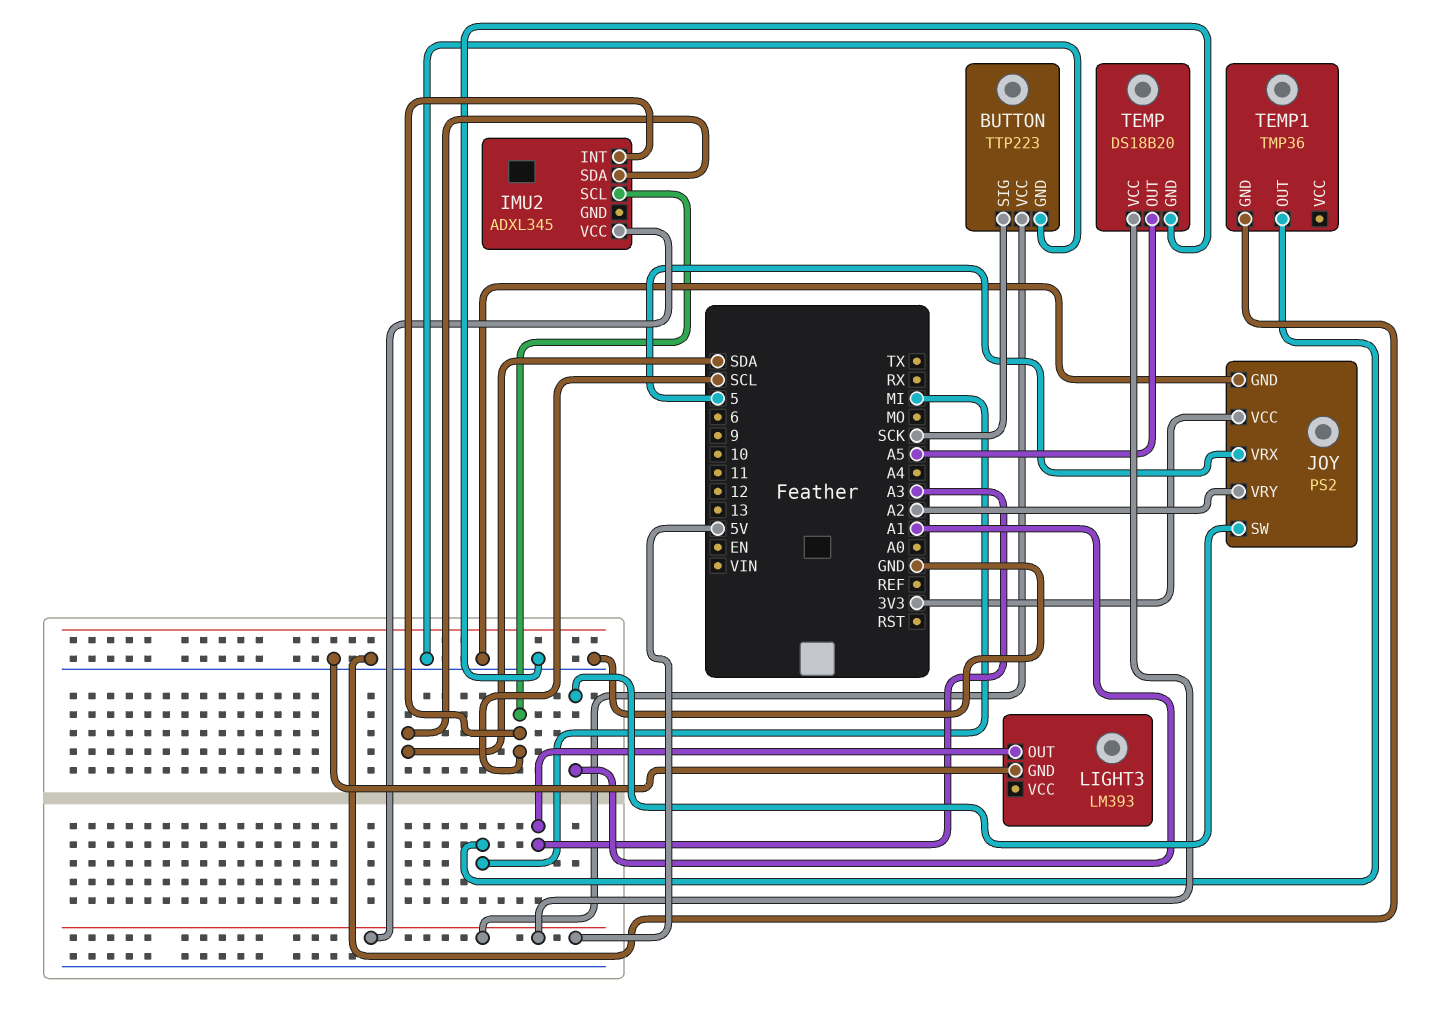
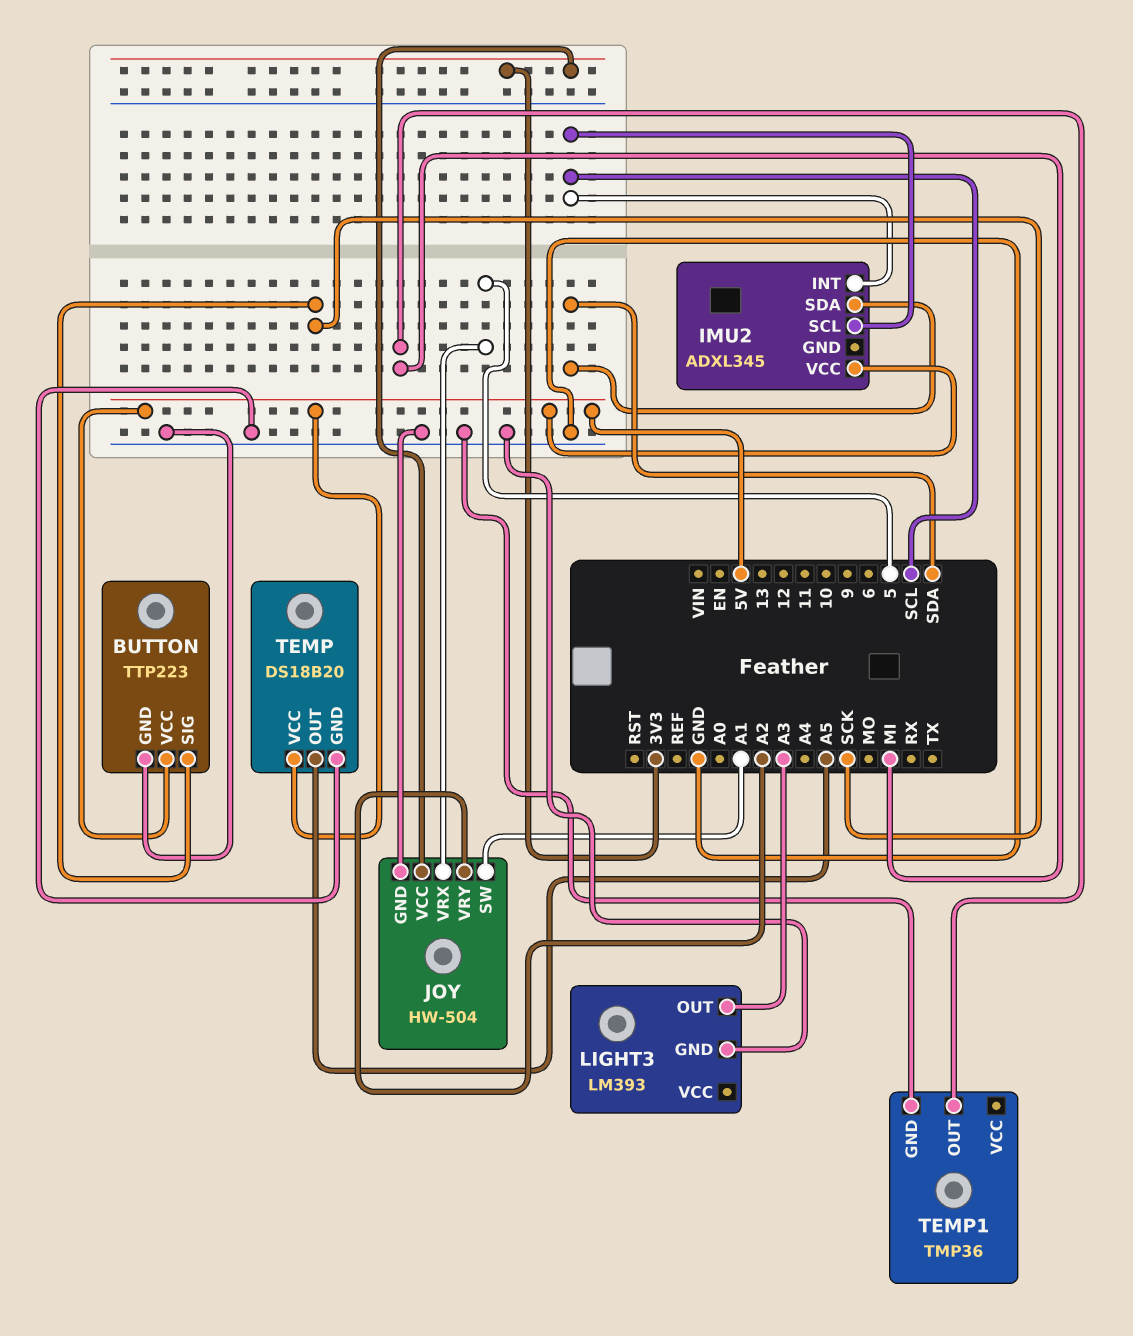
JOY: PS2 -> HW-504

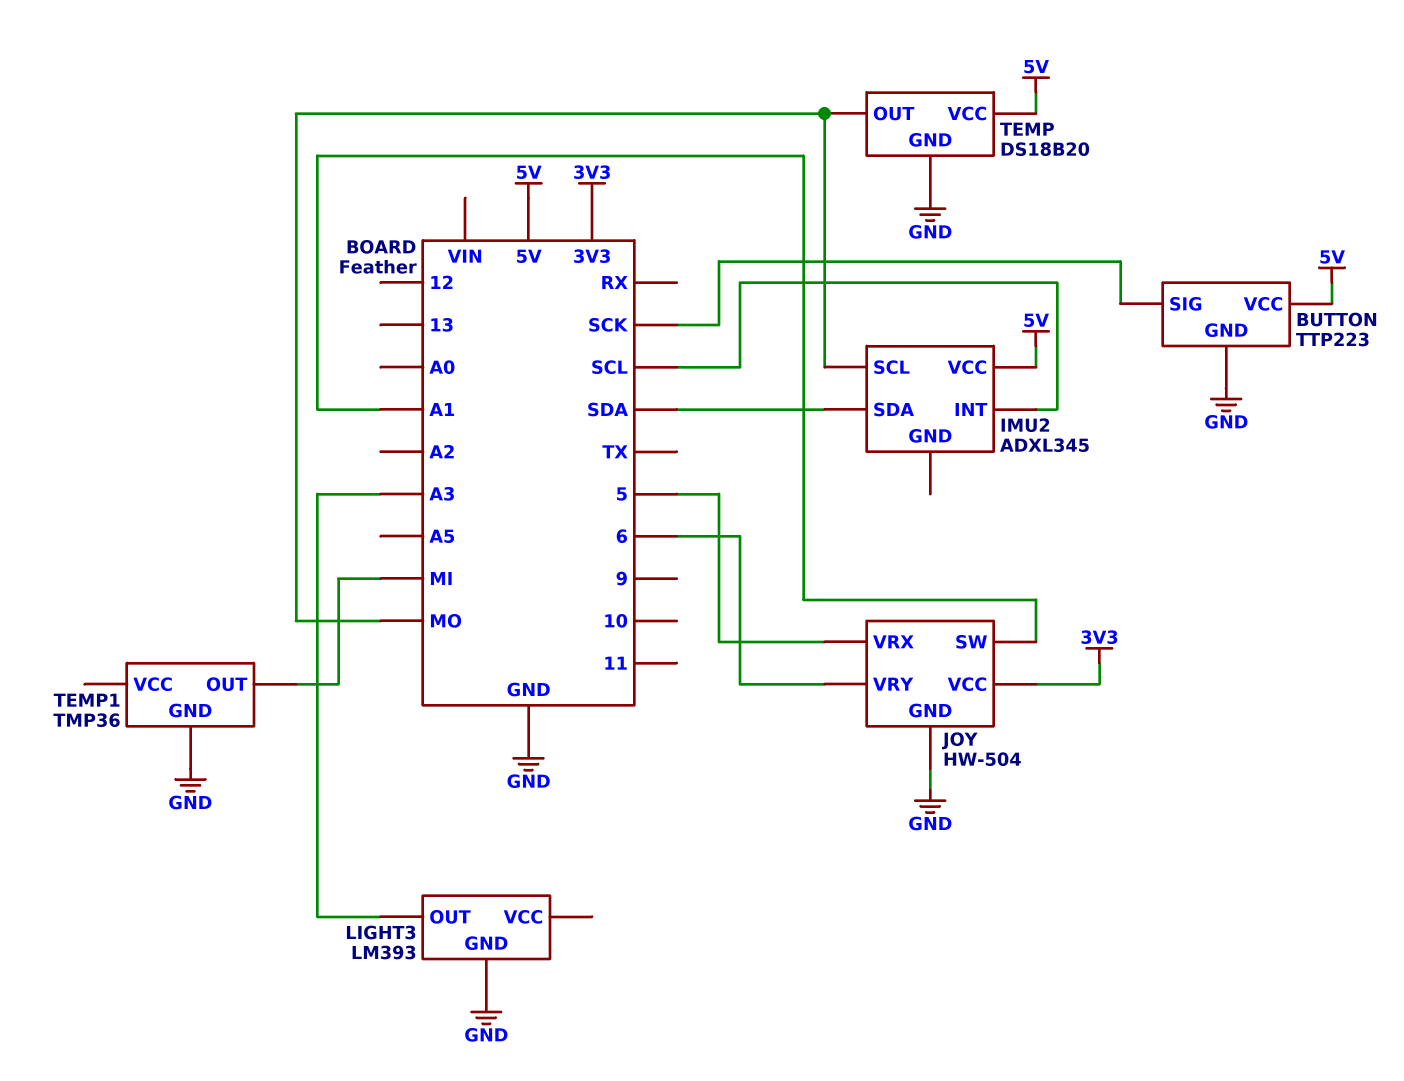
IMU2 pin SCL: SCL -> MO
JOY pin VRY: A2 -> 6
TEMP pin OUT: A5 -> MO

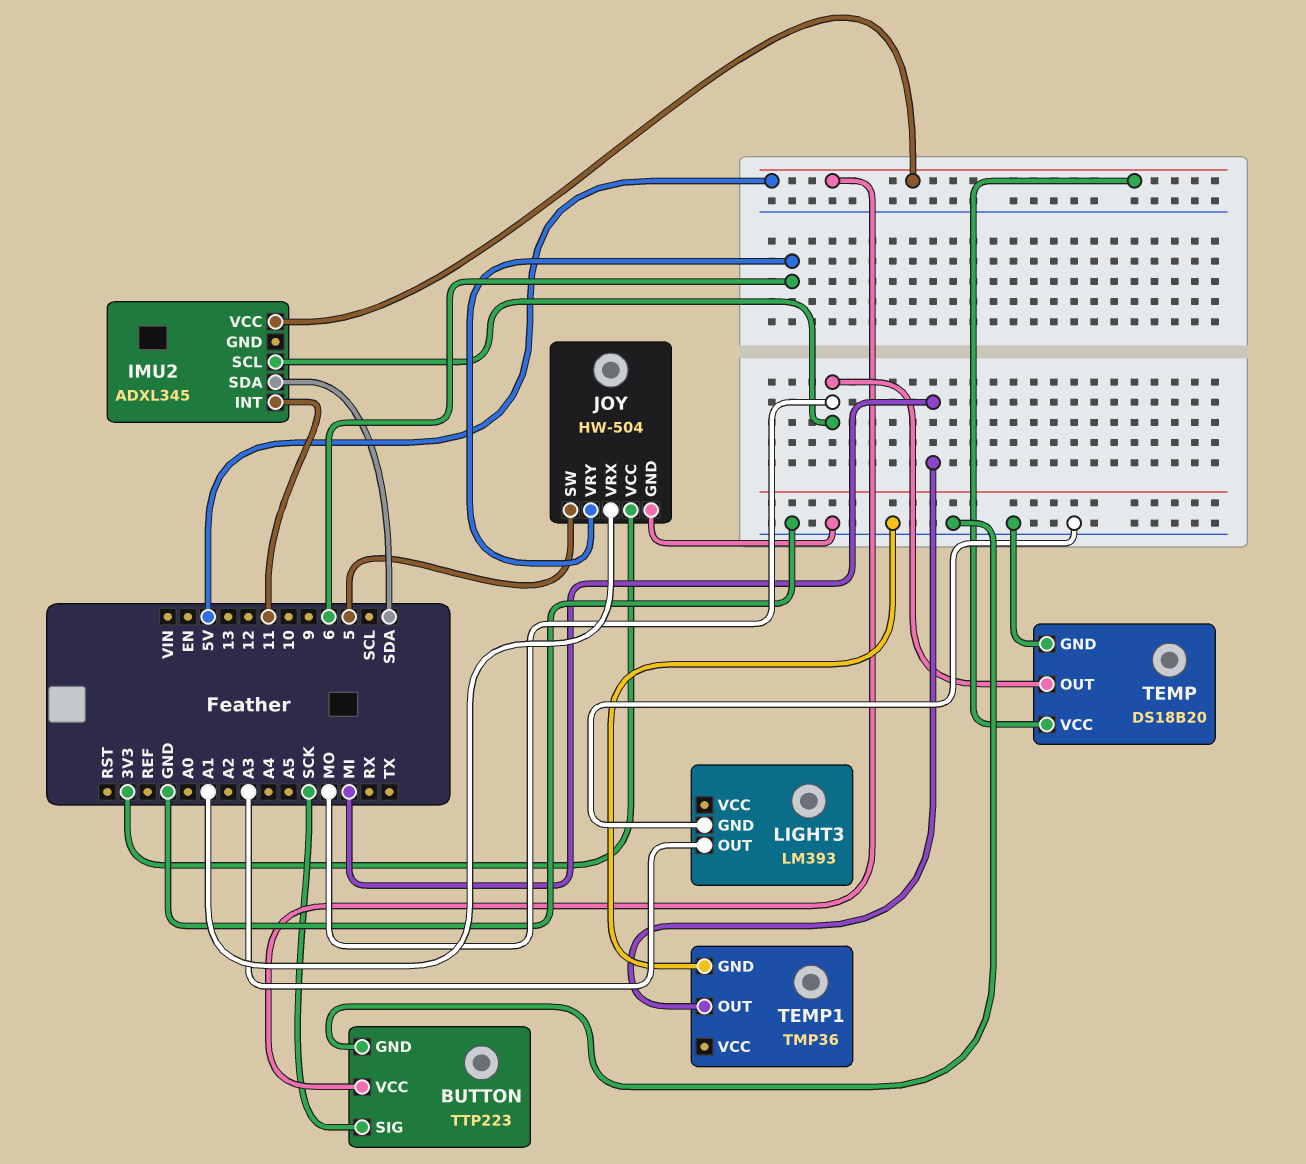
IMU2 pin INT: SCL -> 11
JOY pin SW: A1 -> 5
JOY pin VRX: 5 -> A1

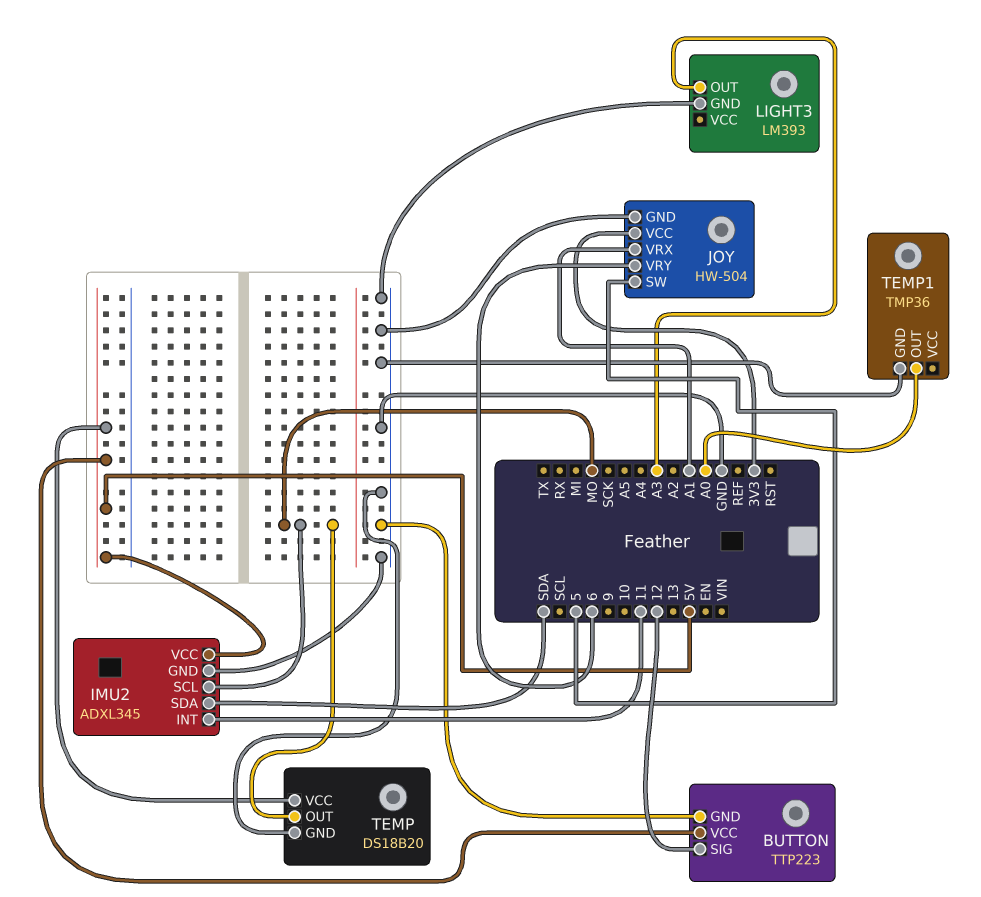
BUTTON pin SIG: SCK -> 12
IMU2 pin GND: none -> GND
TEMP1 pin OUT: MI -> A0

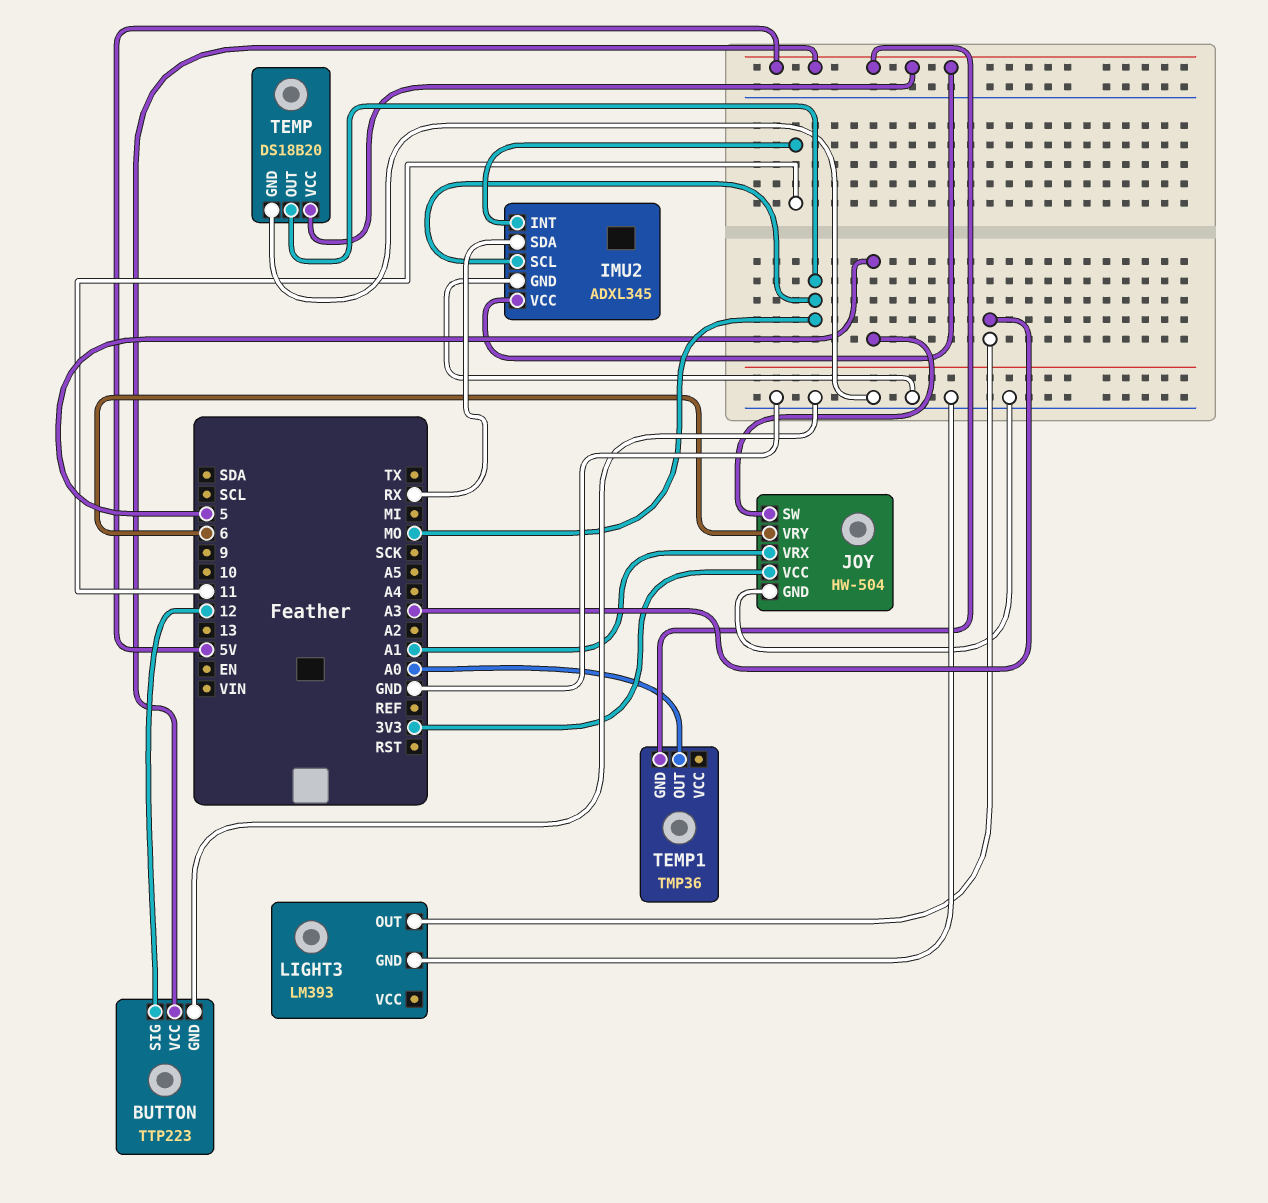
IMU2 pin SDA: SDA -> RX
TEMP1 pin GND: GND -> 5V

